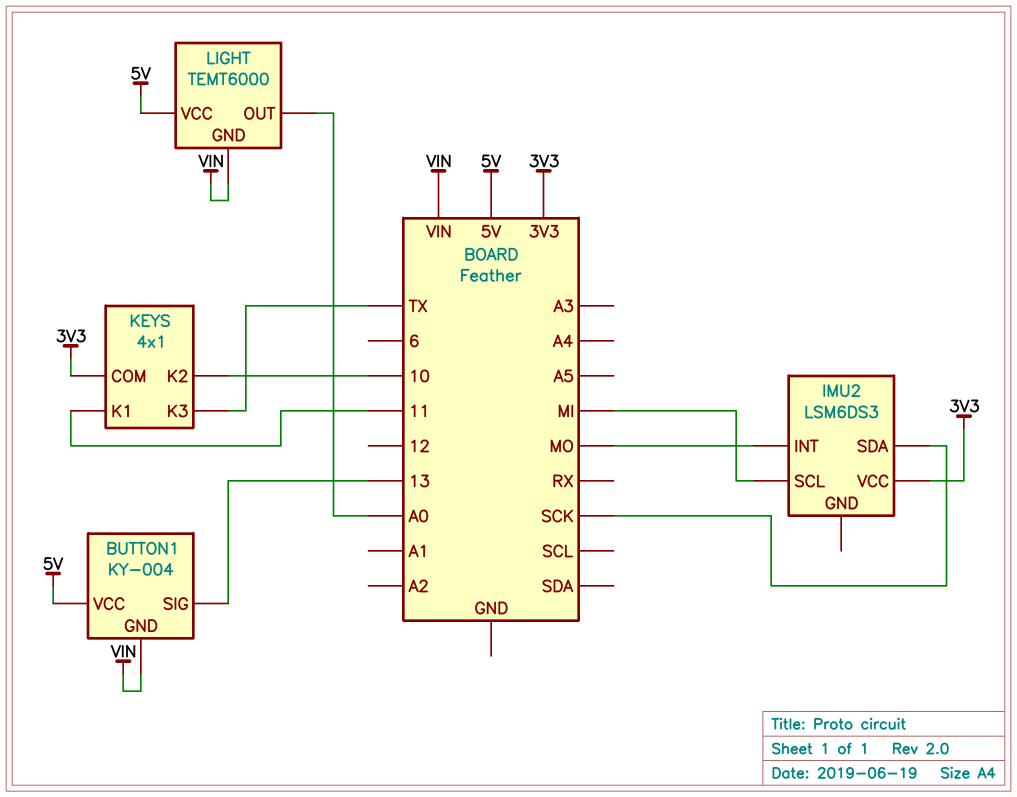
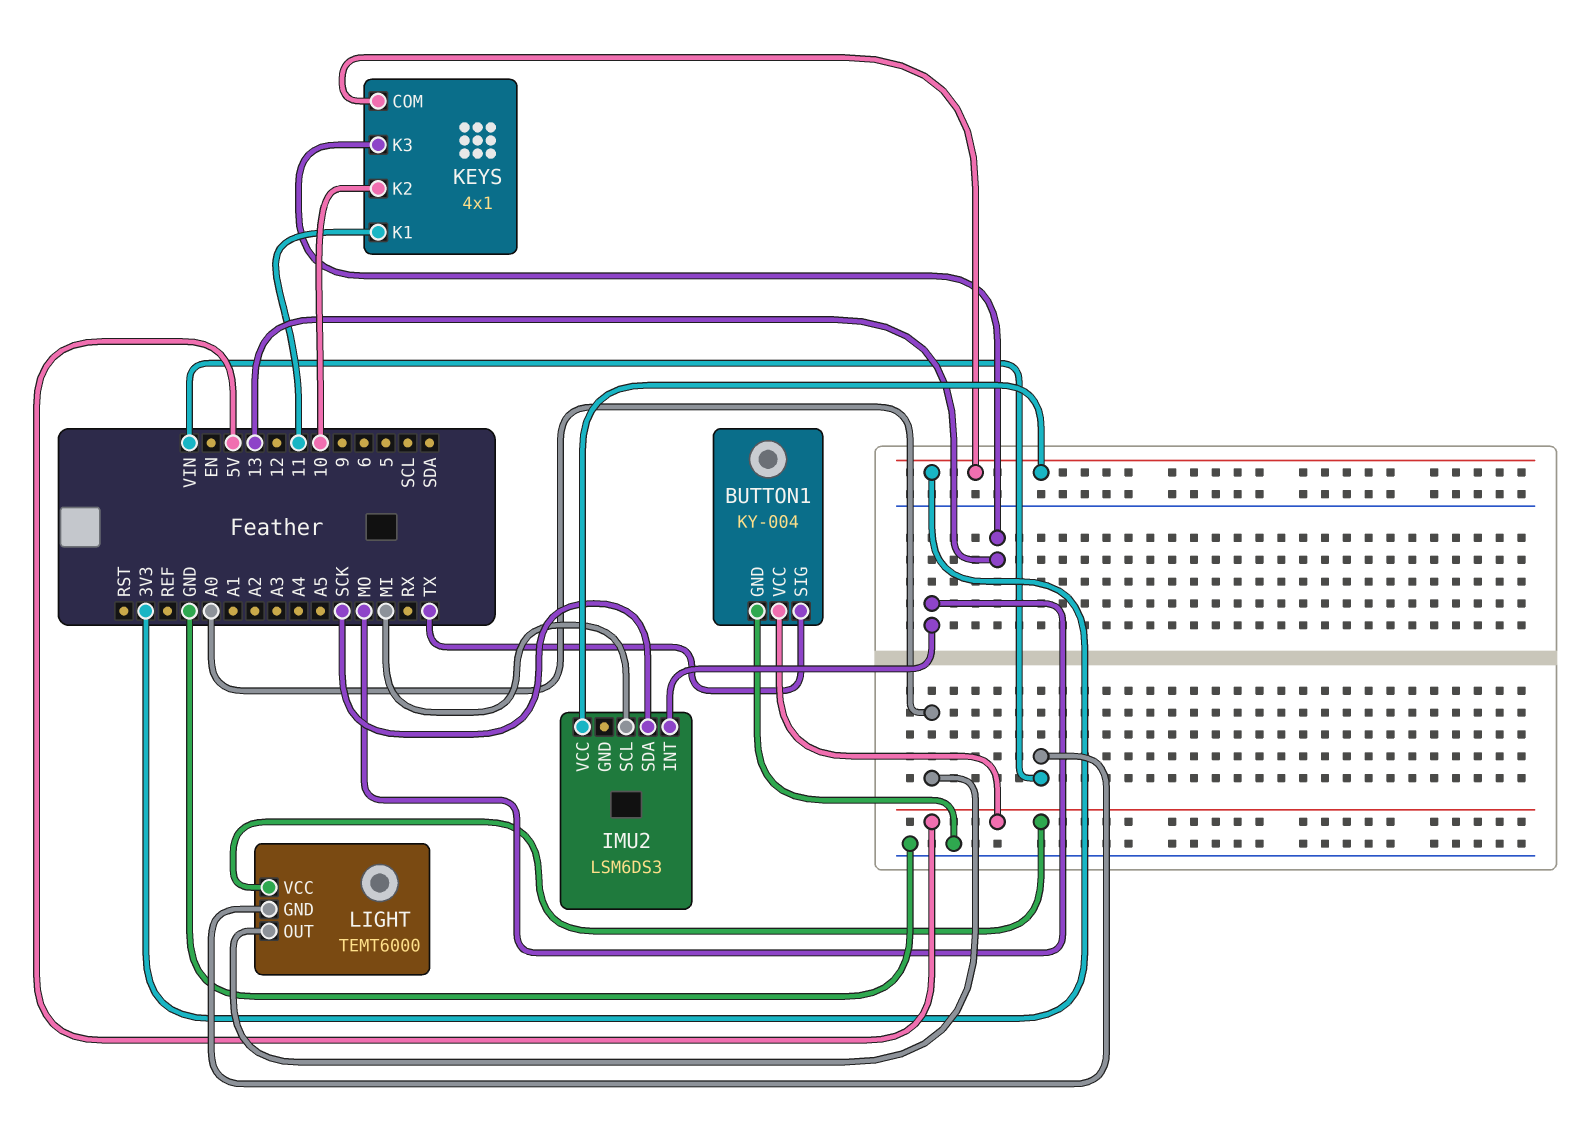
BUTTON1 pin GND: VIN -> GND
BUTTON1 pin SIG: 13 -> TX
KEYS pin K3: TX -> 13

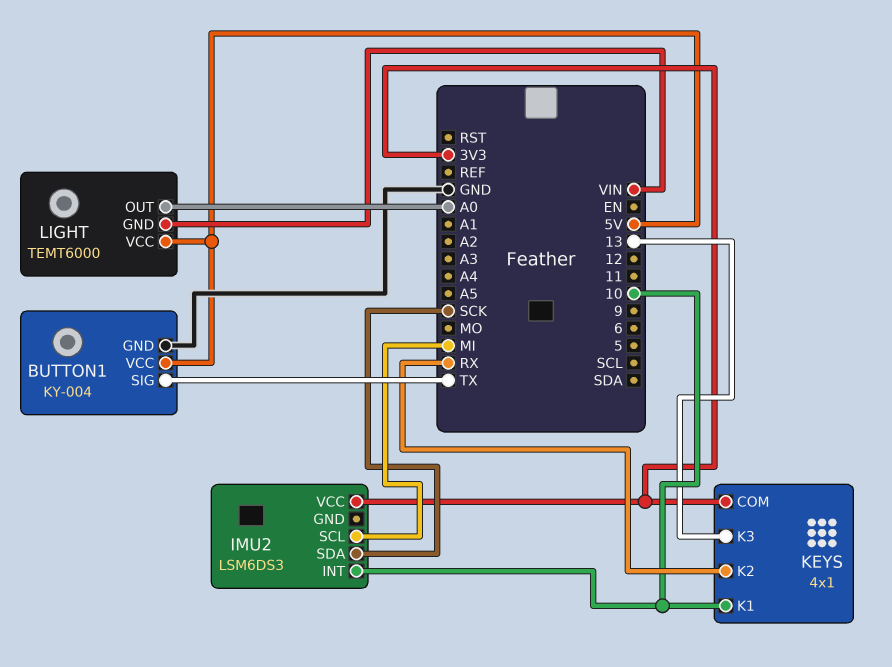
IMU2 pin INT: MO -> 10
KEYS pin K1: 11 -> 10
KEYS pin K2: 10 -> RX

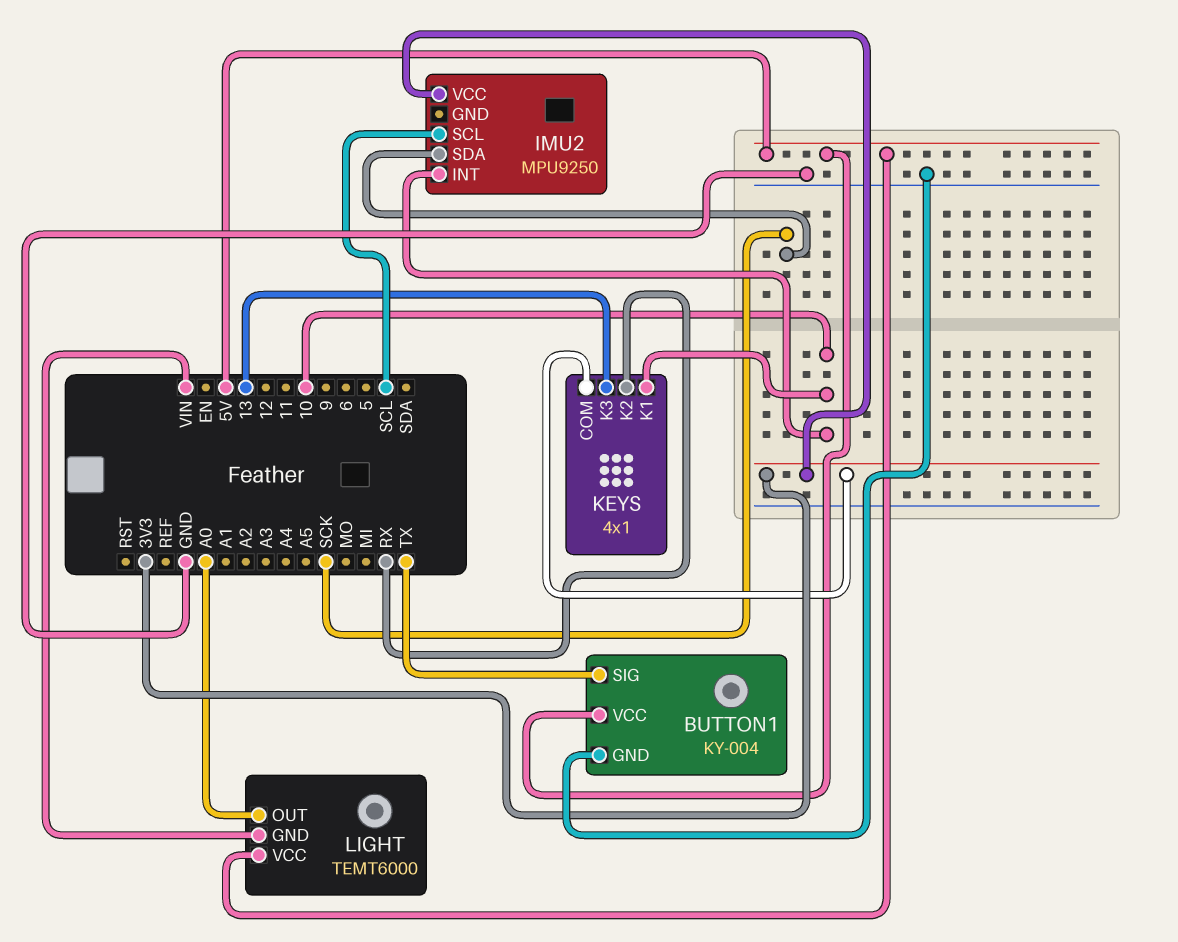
IMU2: LSM6DS3 -> MPU9250
IMU2 pin SCL: MI -> SCL

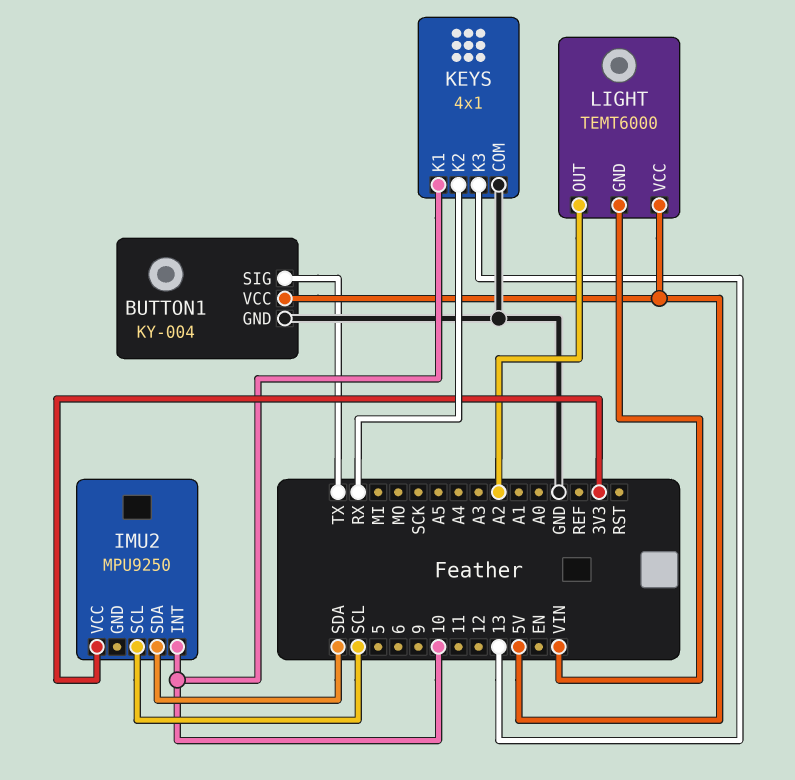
IMU2 pin SDA: SCK -> SDA
KEYS pin COM: 3V3 -> GND
LIGHT pin OUT: A0 -> A2

